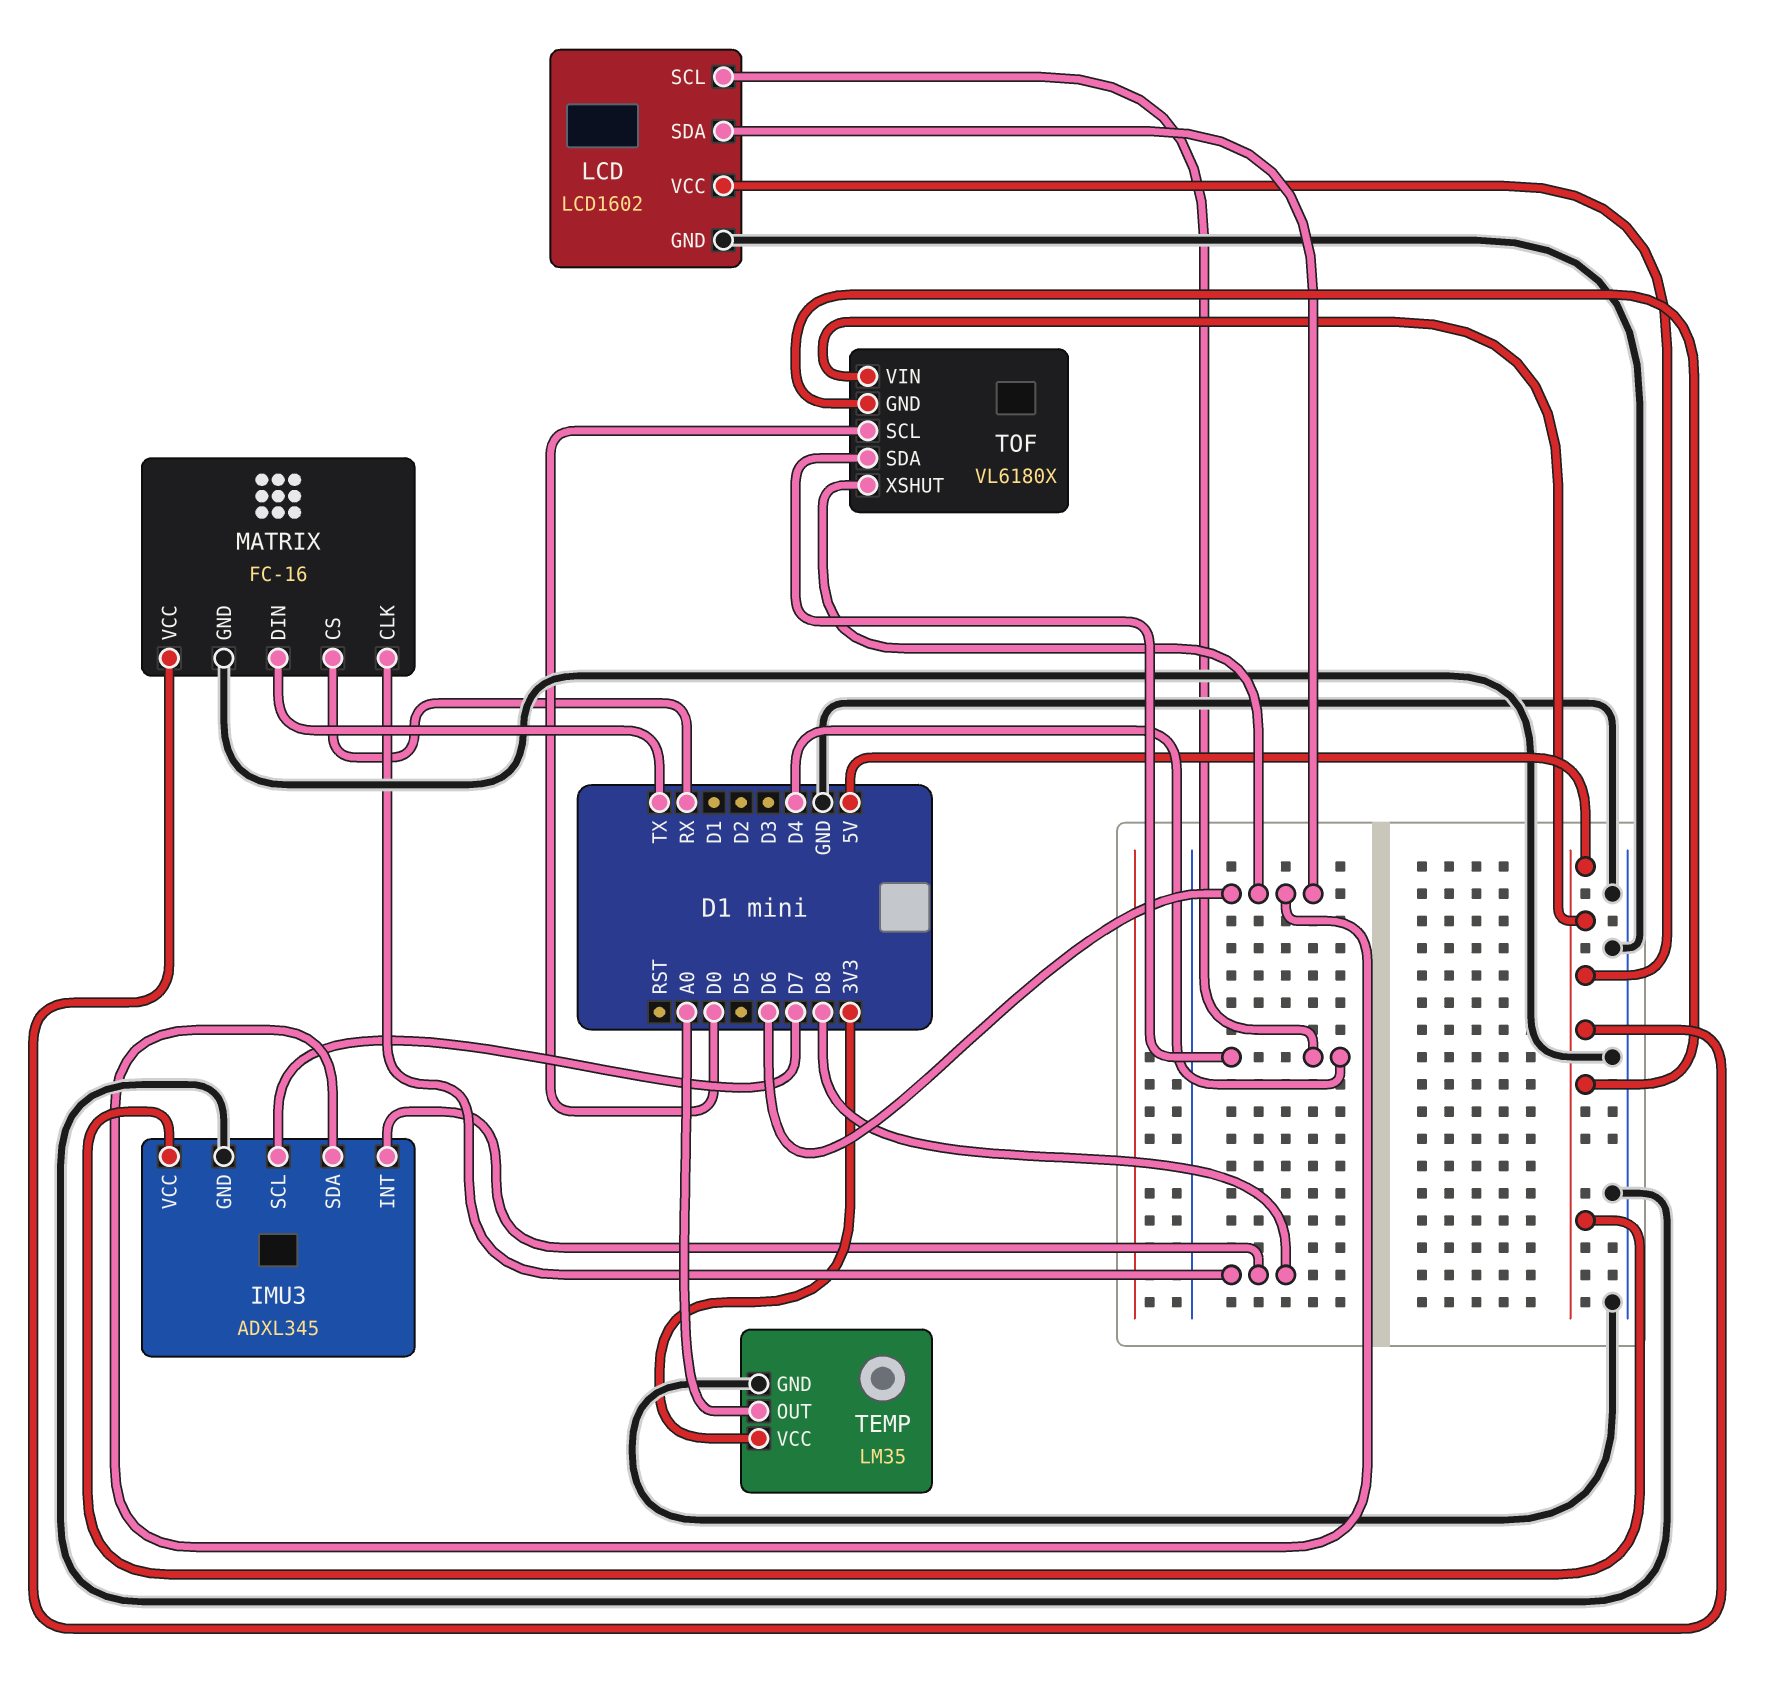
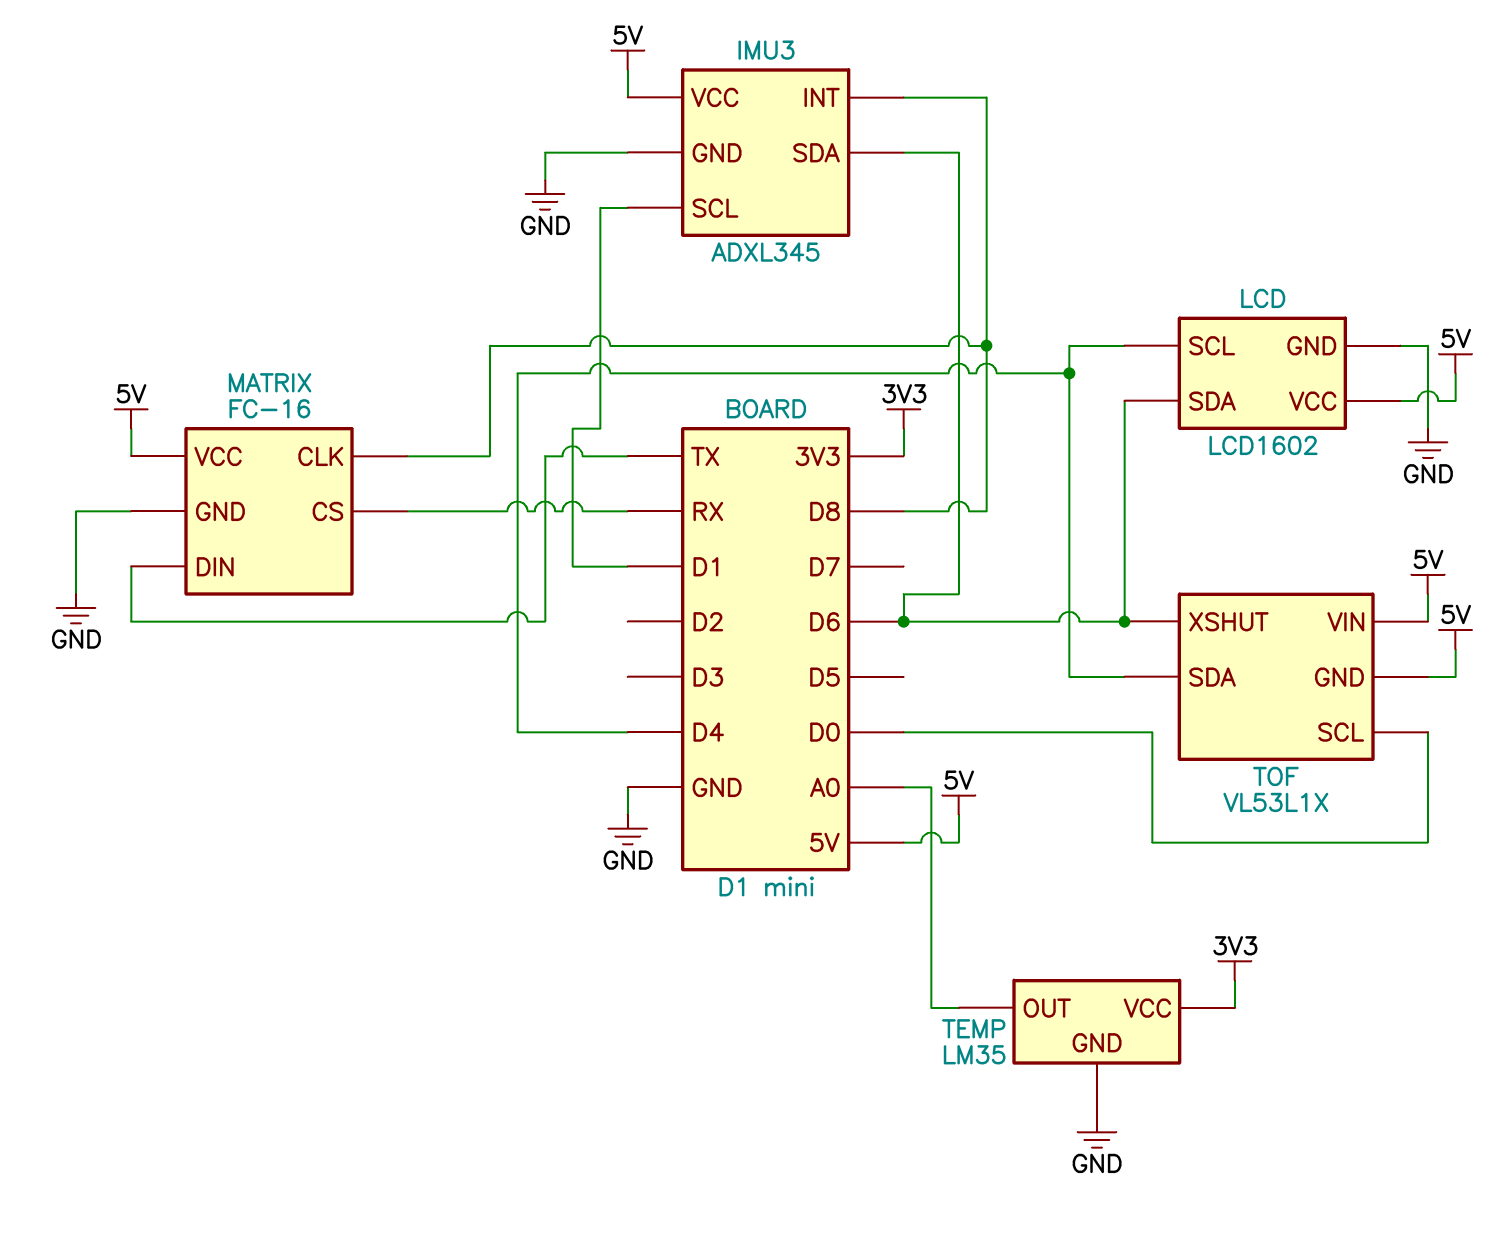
IMU3 pin SCL: D7 -> D1
TOF: VL6180X -> VL53L1X

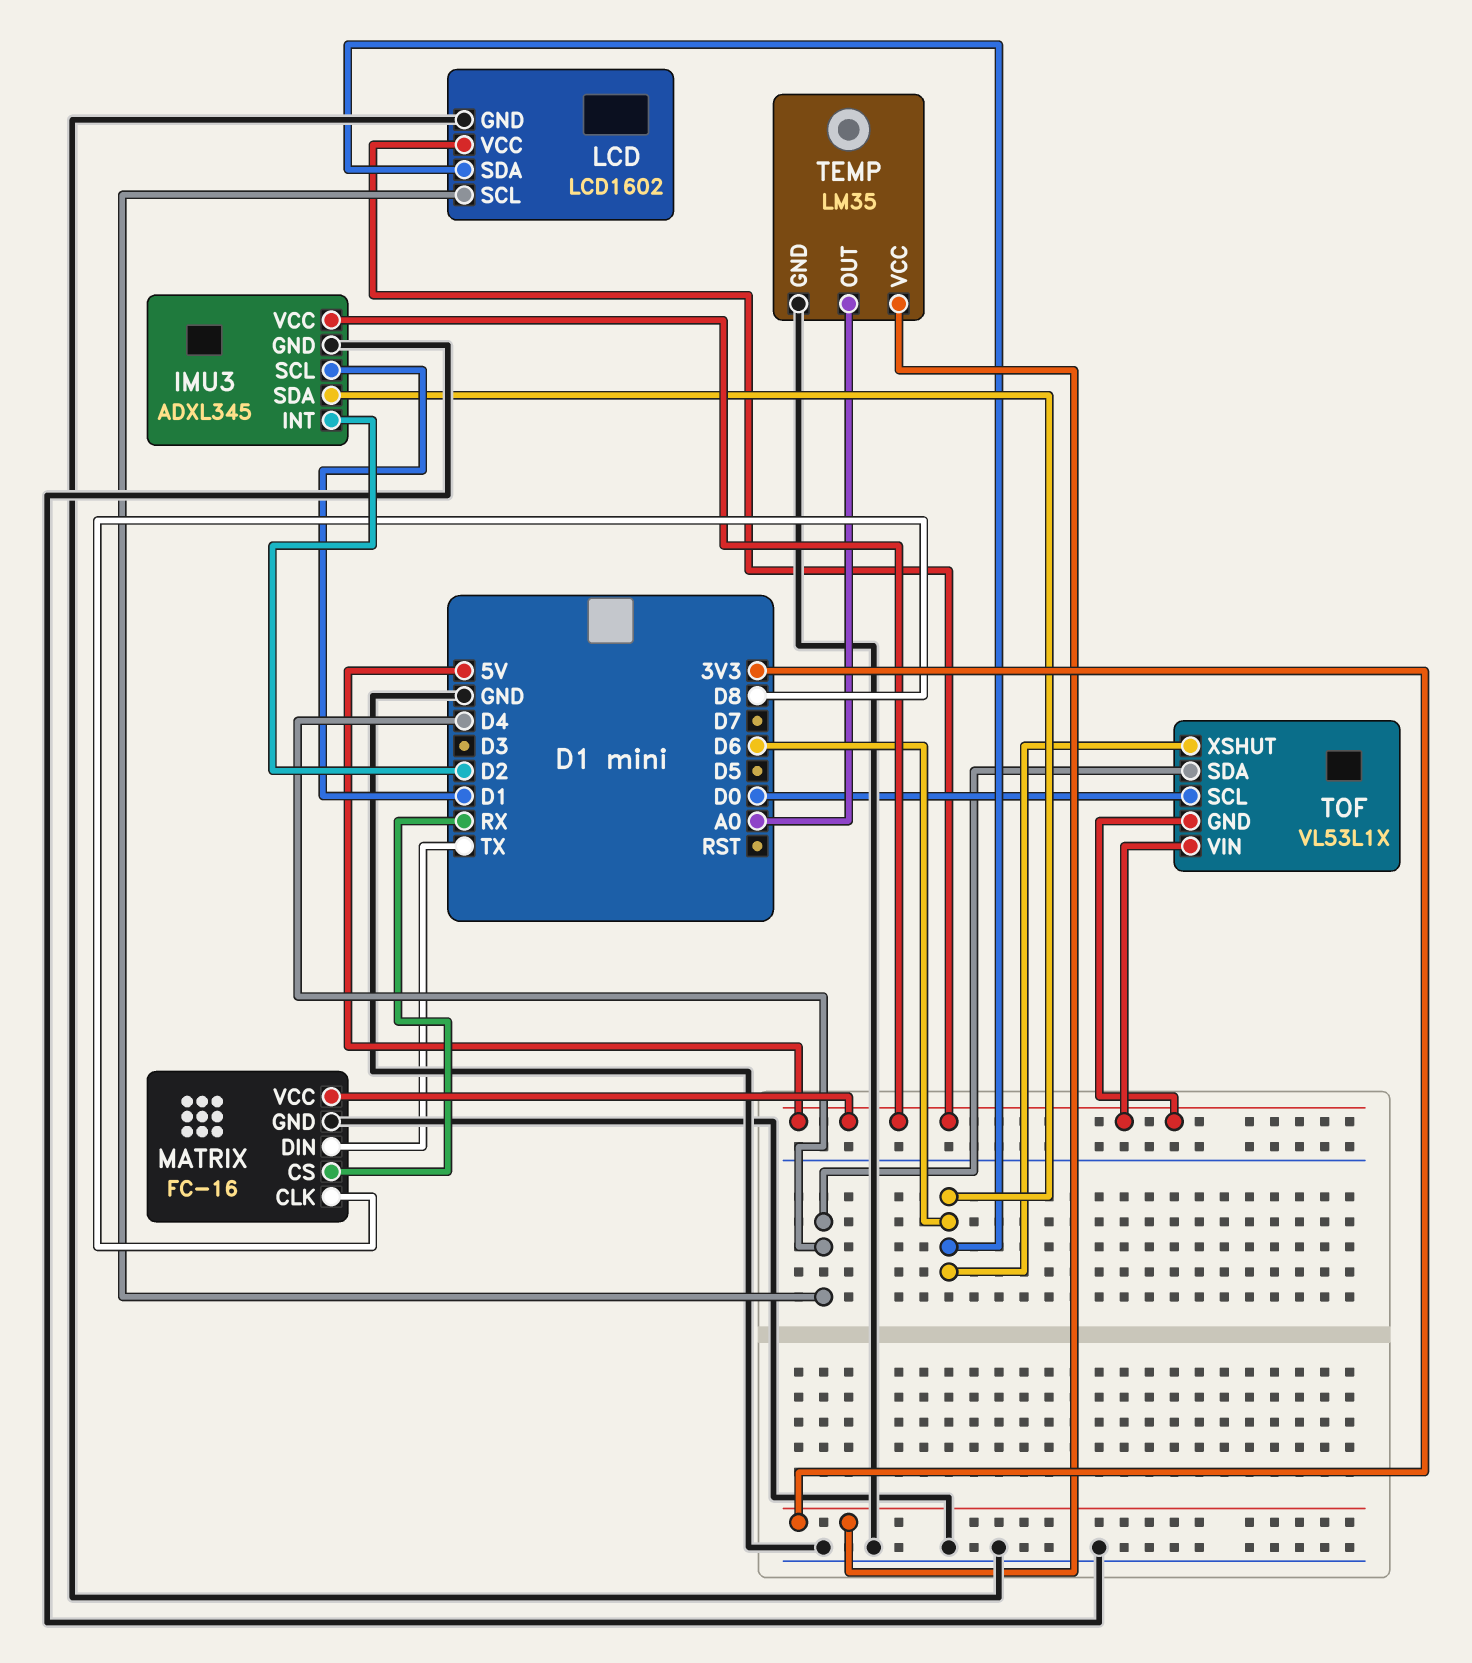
IMU3 pin INT: D8 -> D2

